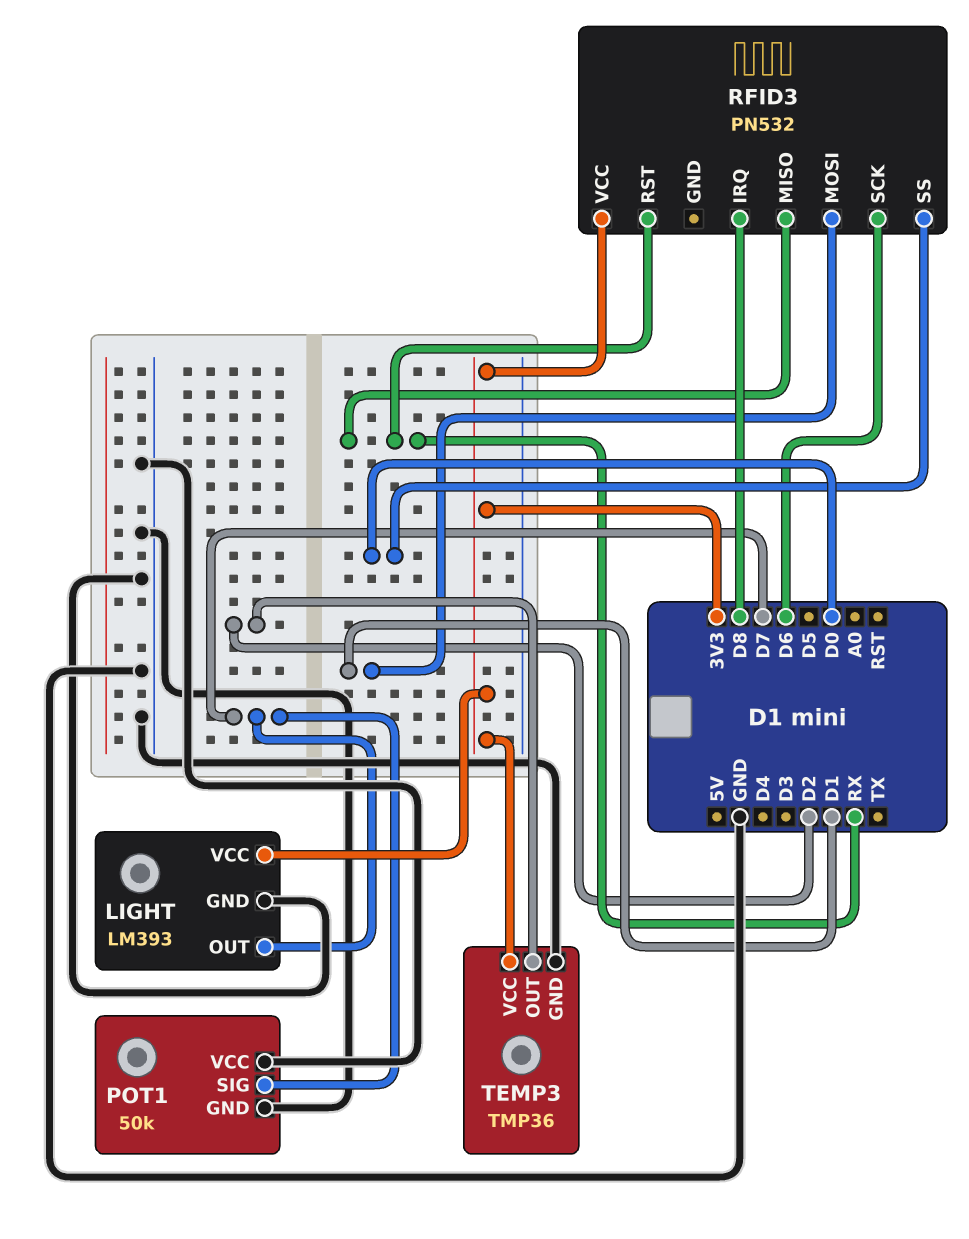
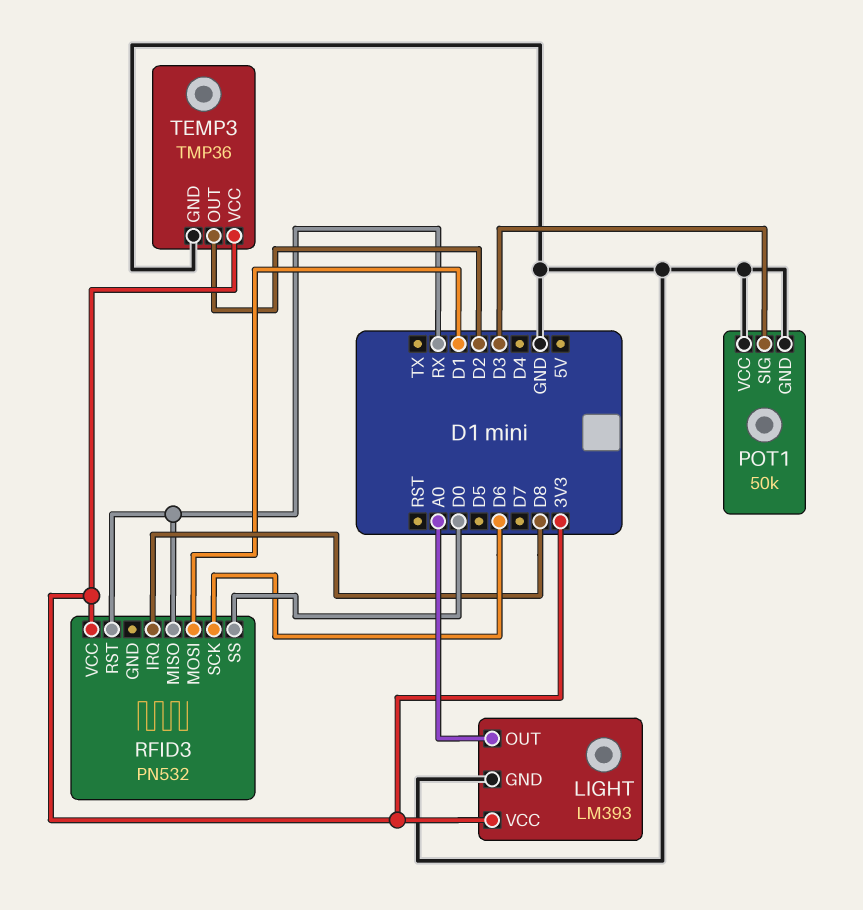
LIGHT pin OUT: D7 -> A0
POT1 pin SIG: D7 -> D3

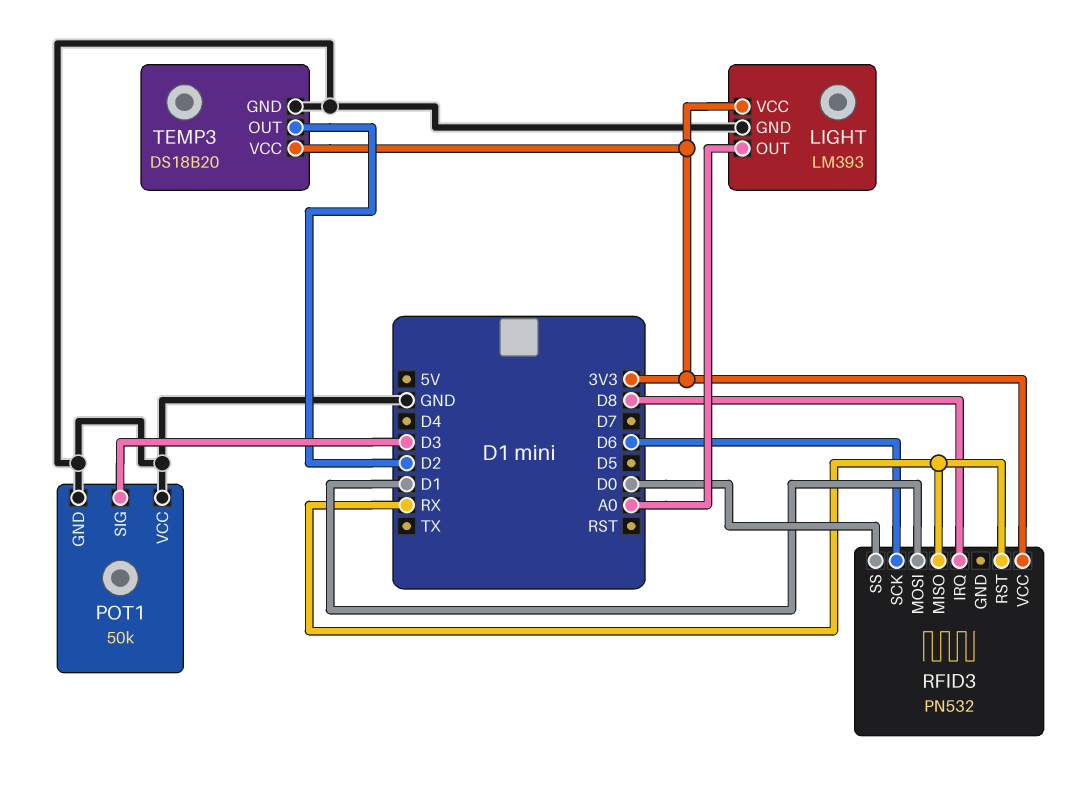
TEMP3: TMP36 -> DS18B20

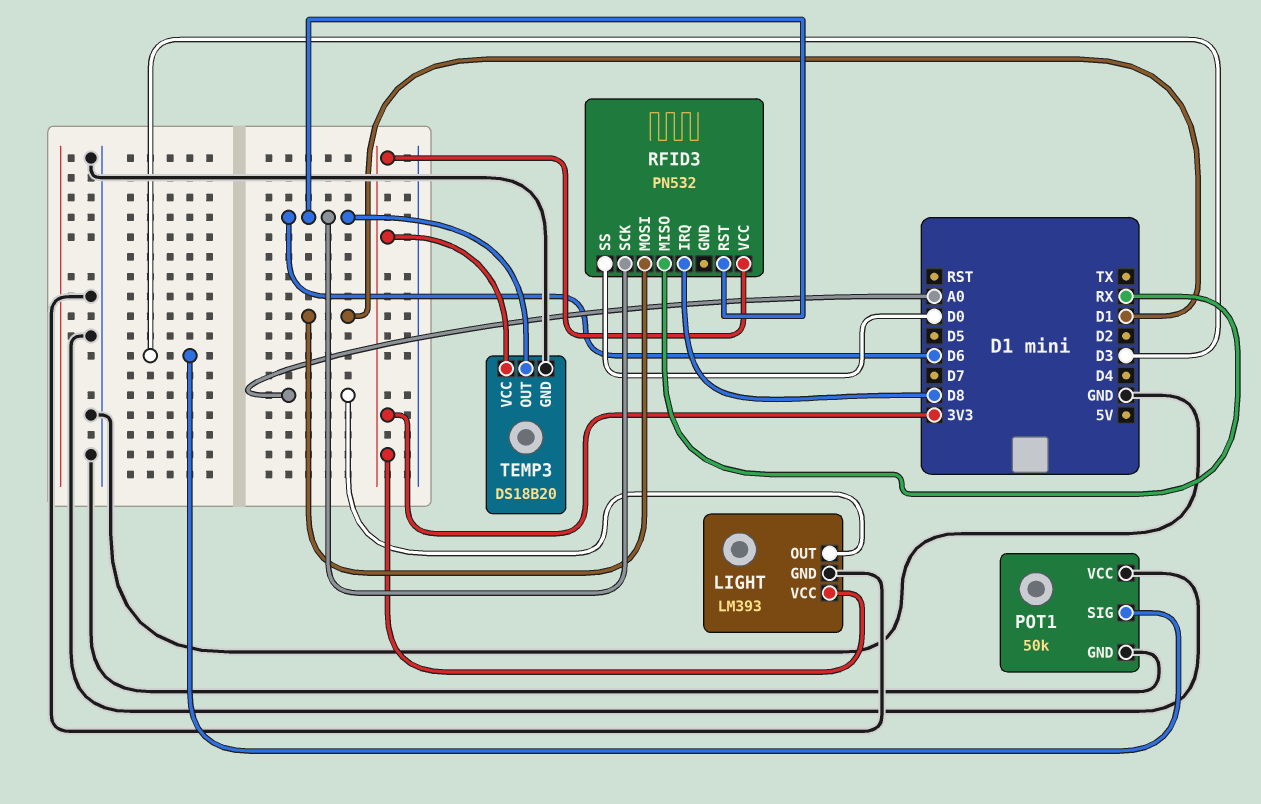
RFID3 pin RST: RX -> D6
TEMP3 pin OUT: D2 -> D6

